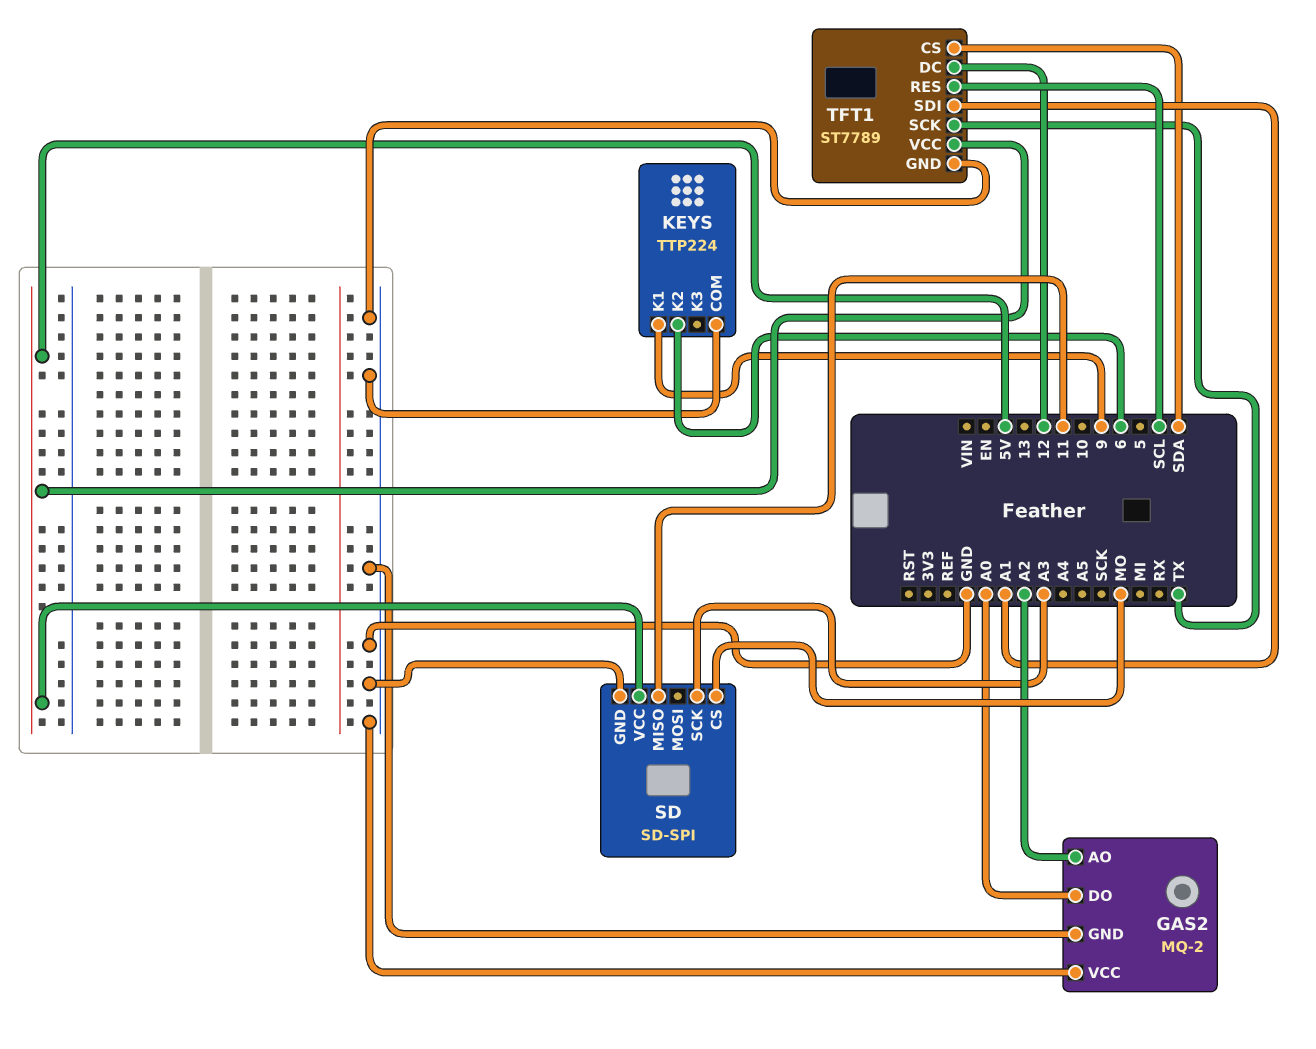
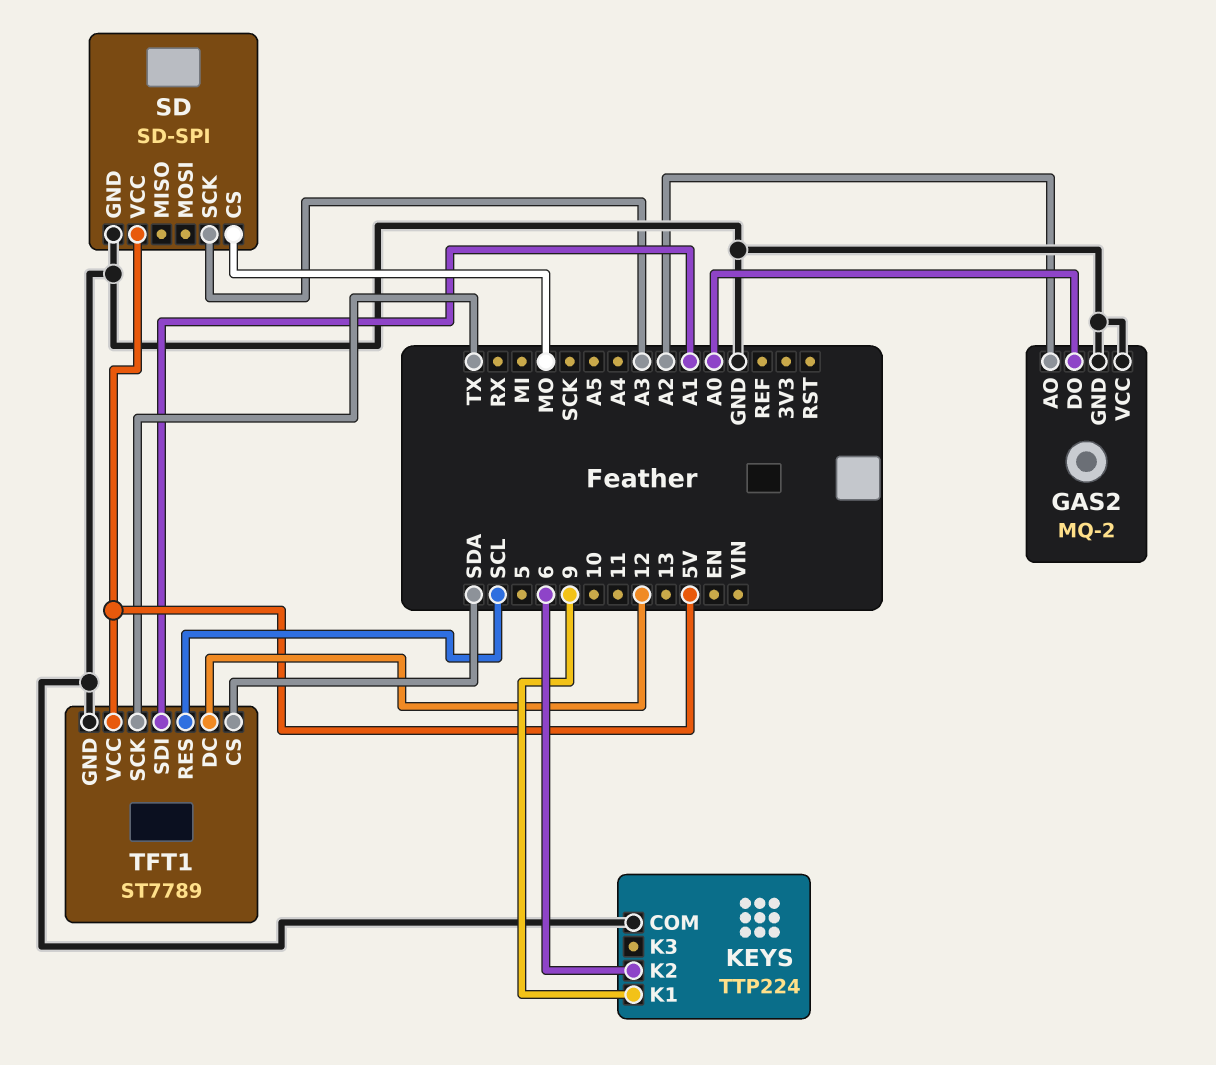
SD pin MISO: 11 -> none

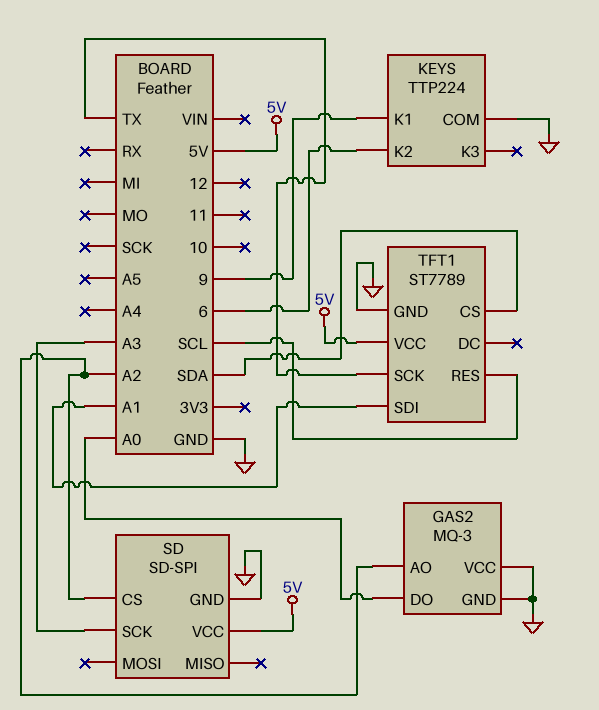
GAS2: MQ-2 -> MQ-3
SD pin CS: MO -> A2
TFT1 pin DC: 12 -> none

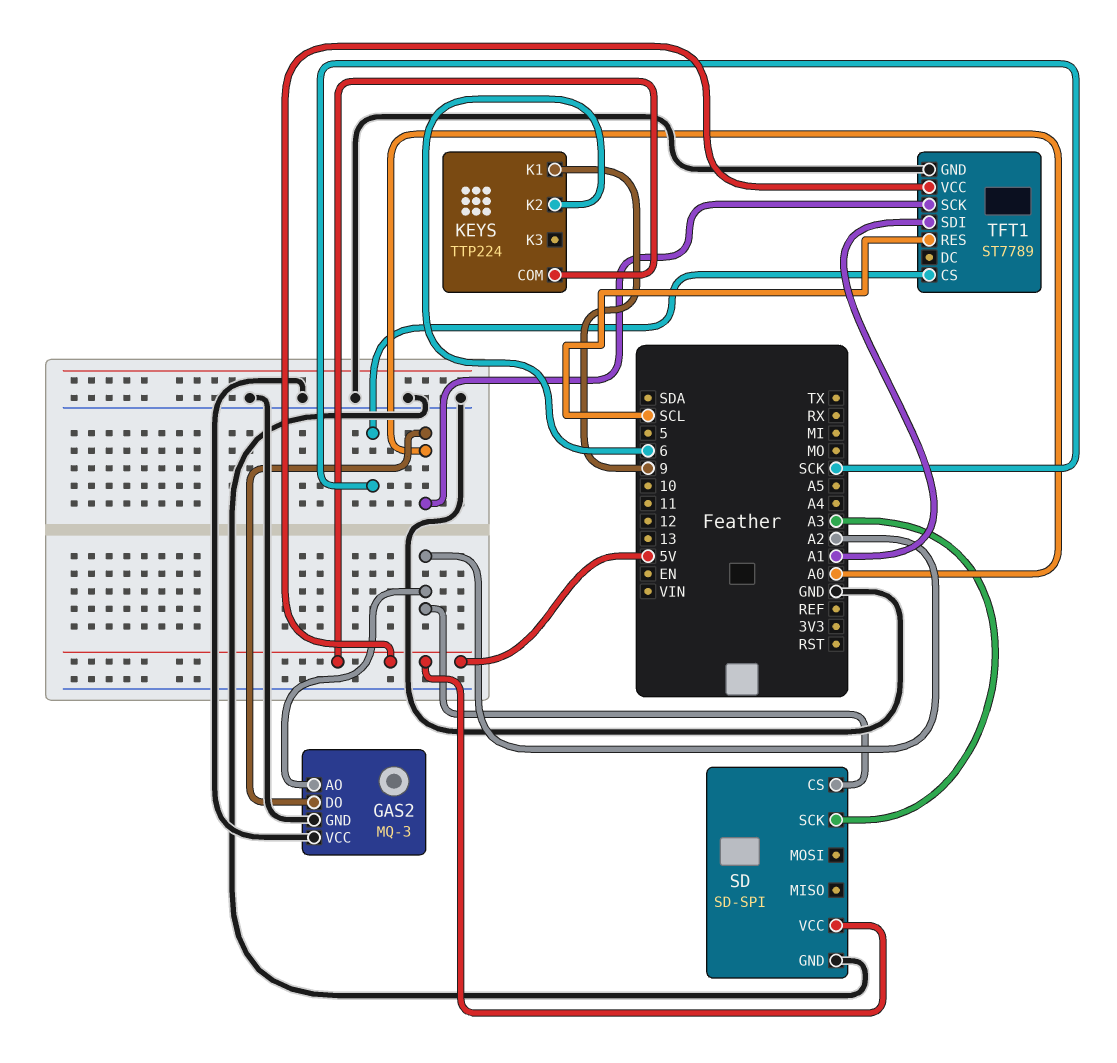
KEYS pin COM: GND -> 5V
TFT1 pin CS: SDA -> SCK
TFT1 pin SCK: TX -> A0

